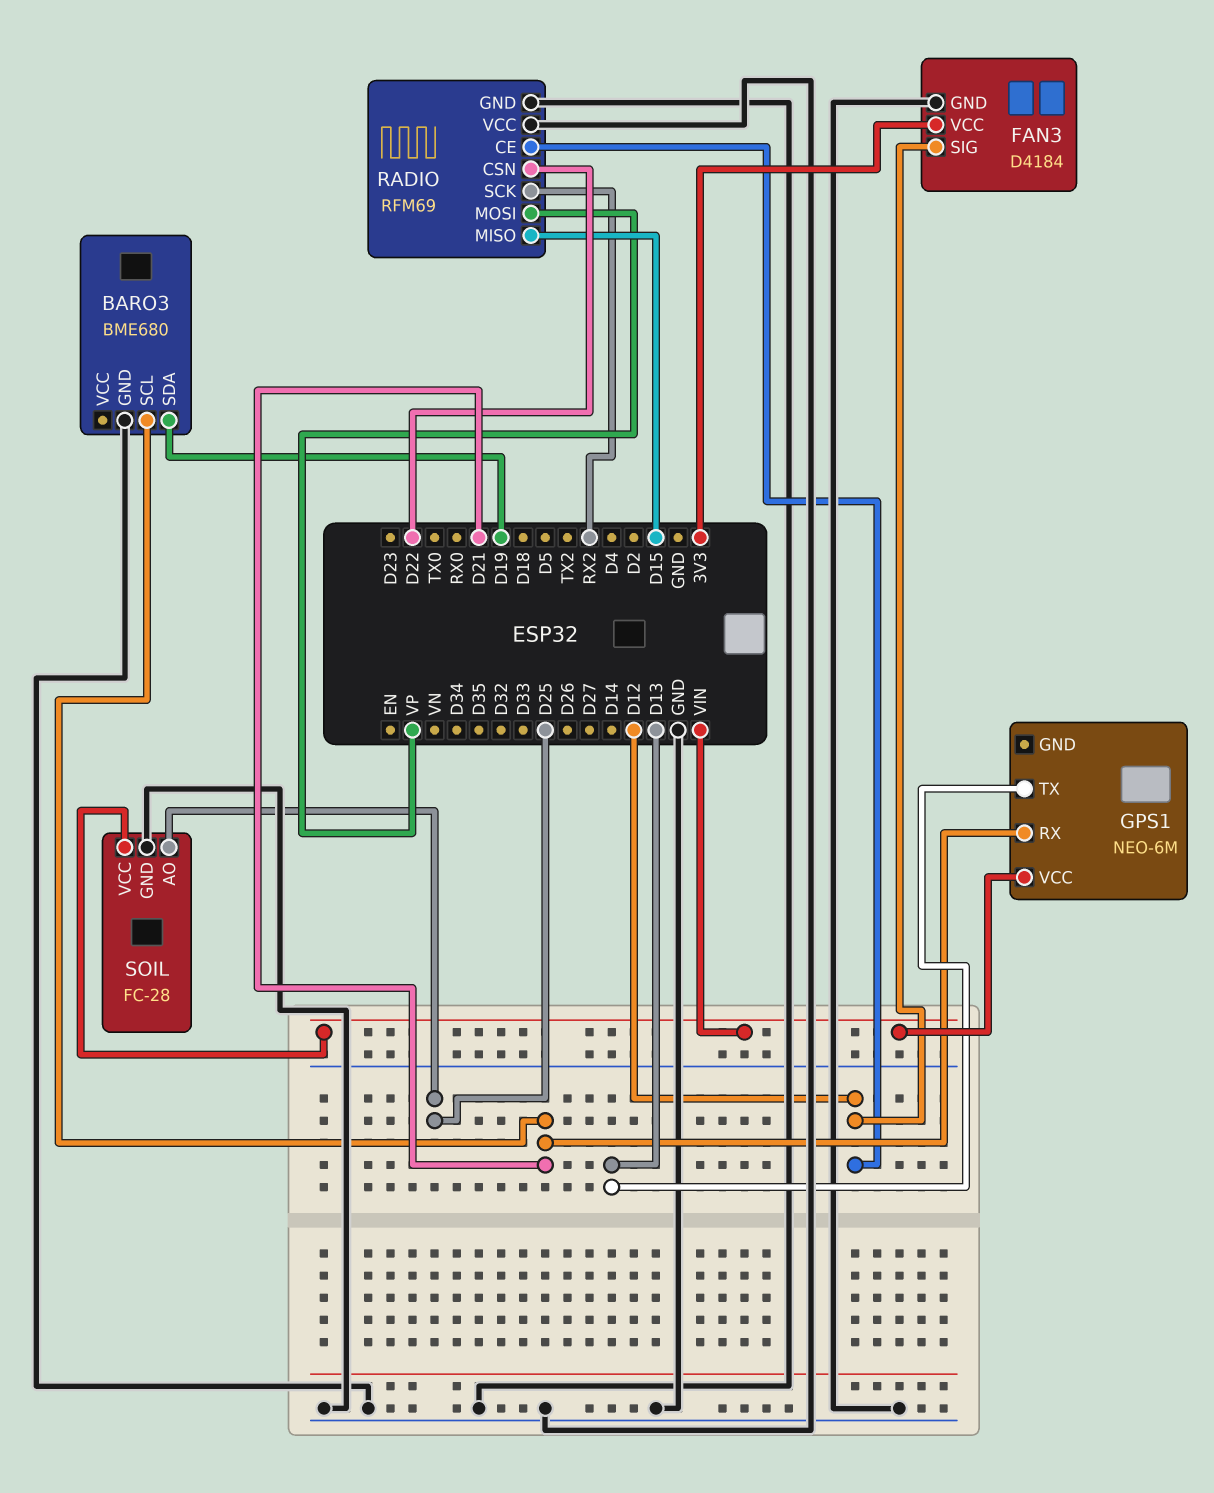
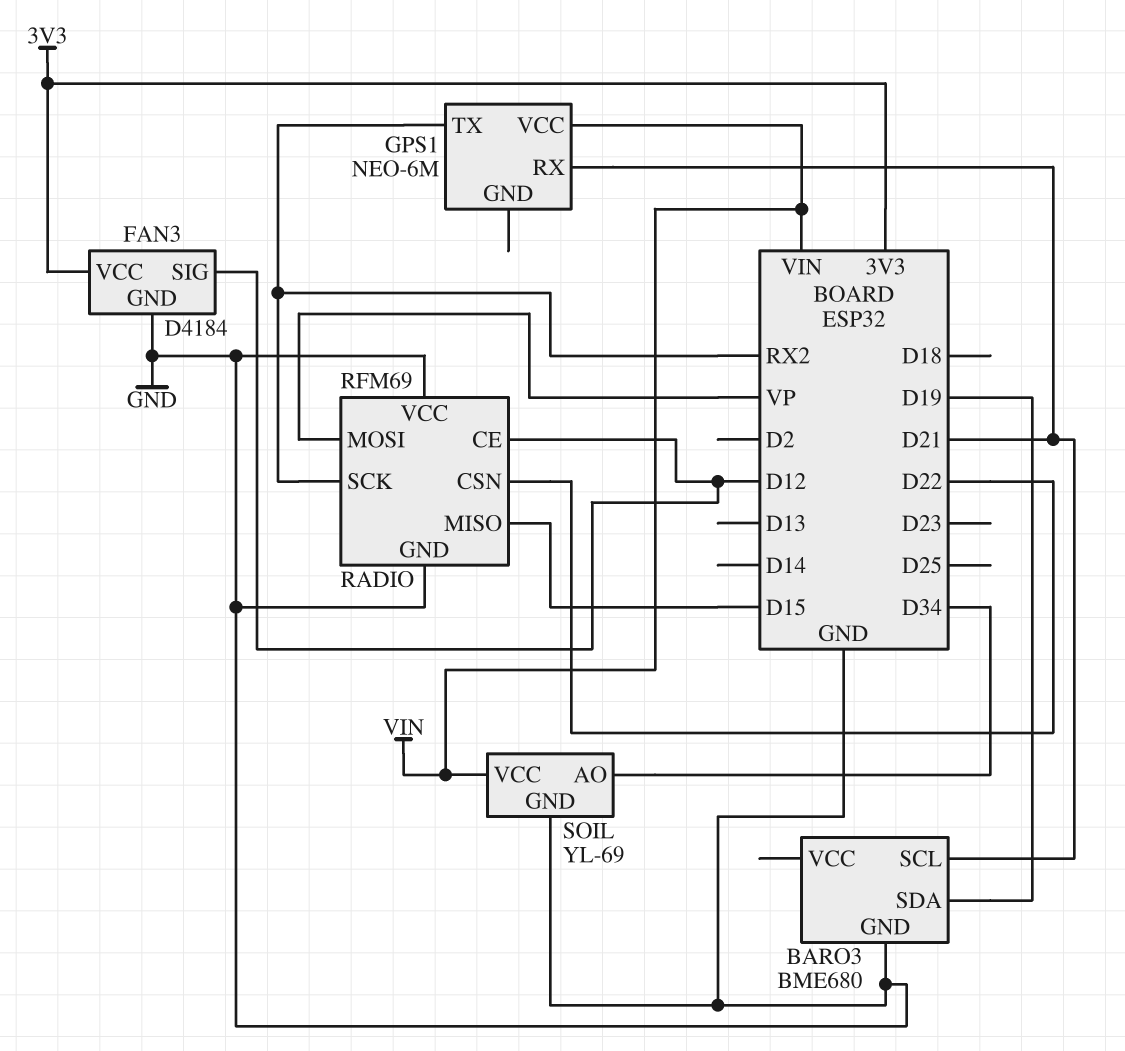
GPS1 pin TX: D13 -> RX2
SOIL: FC-28 -> YL-69
SOIL pin AO: D25 -> D34

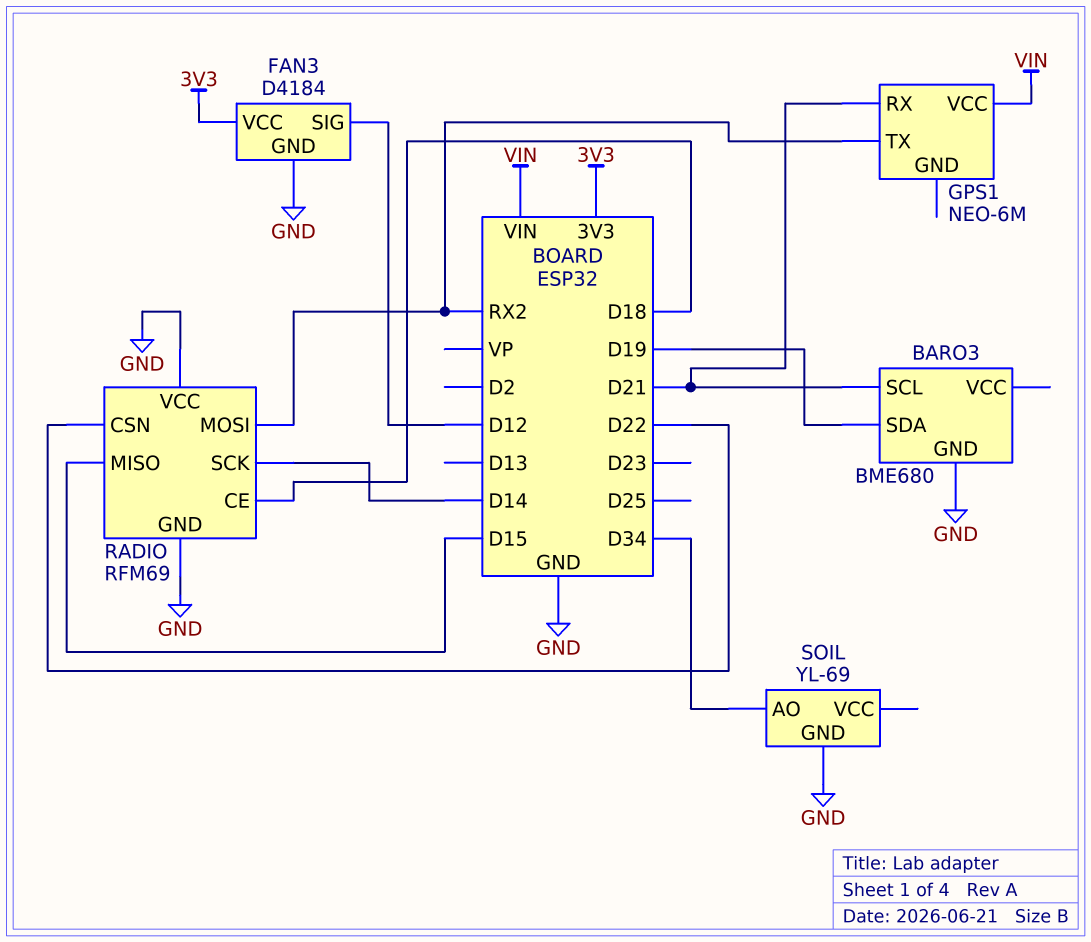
RADIO pin CE: D12 -> D18
RADIO pin MOSI: VP -> RX2
RADIO pin SCK: RX2 -> D14
SOIL pin VCC: VIN -> none

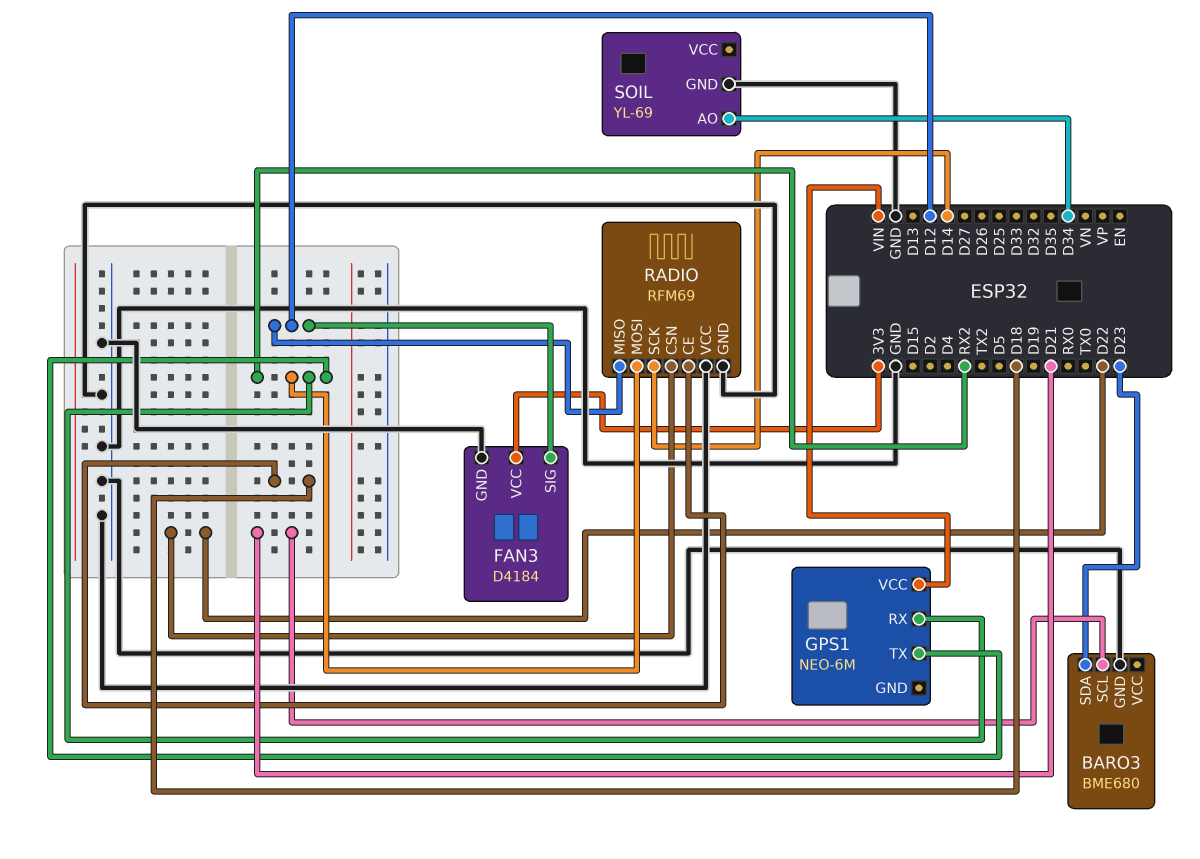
BARO3 pin SDA: D19 -> D23
GPS1 pin RX: D21 -> RX2
RADIO pin MISO: D15 -> D12

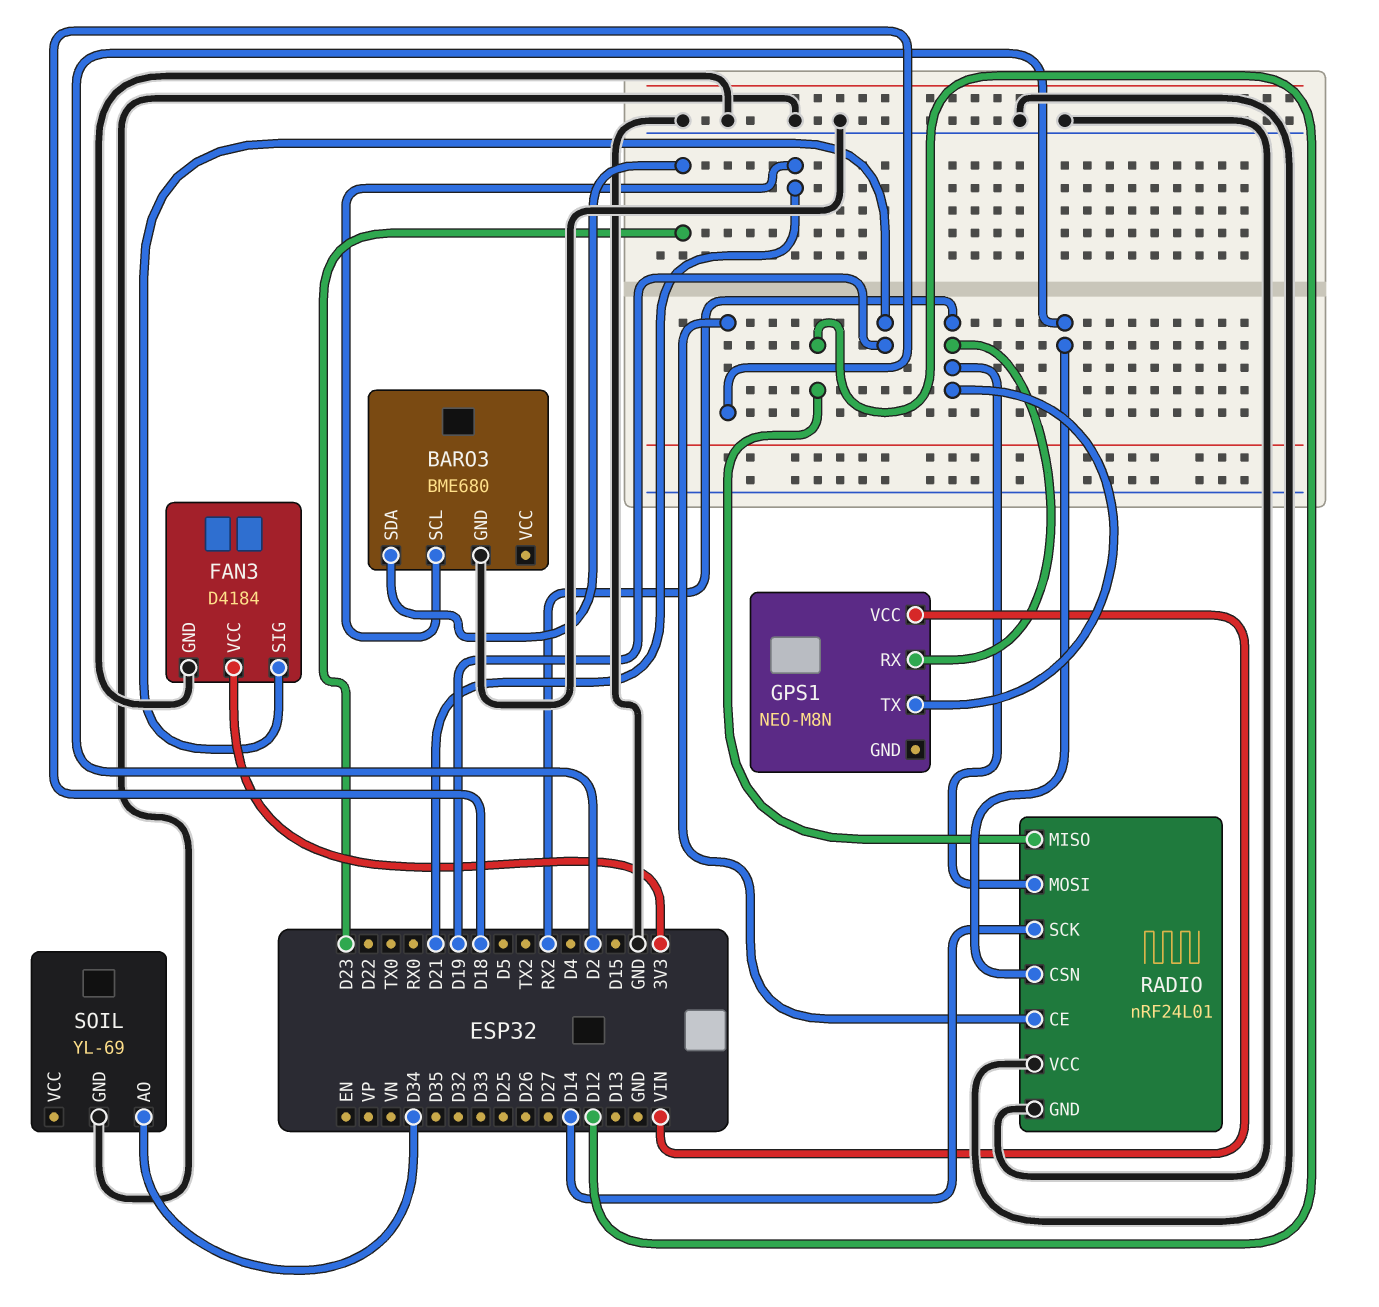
FAN3 pin SIG: D12 -> D19
GPS1: NEO-6M -> NEO-M8N
RADIO: RFM69 -> nRF24L01
RADIO pin CSN: D22 -> D2

